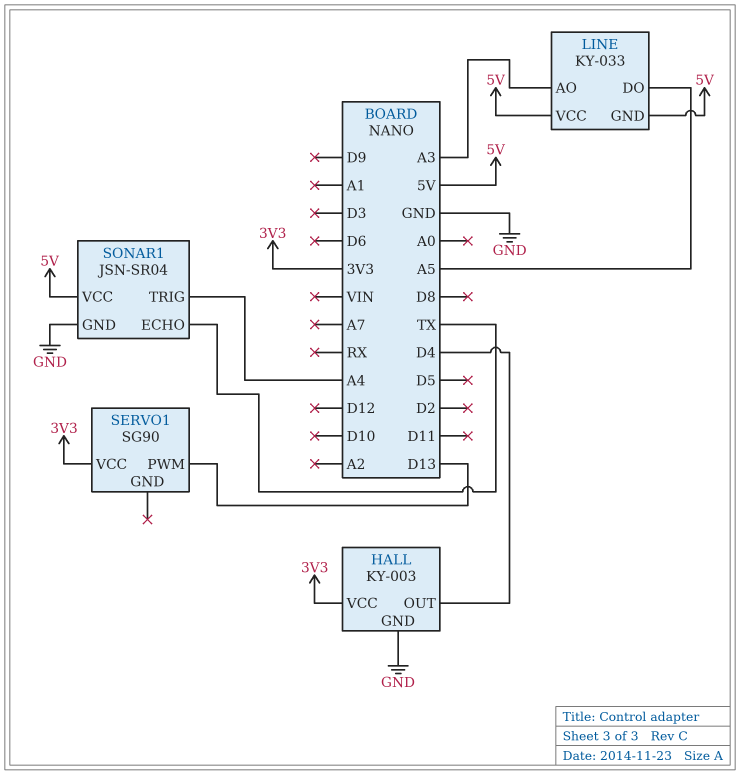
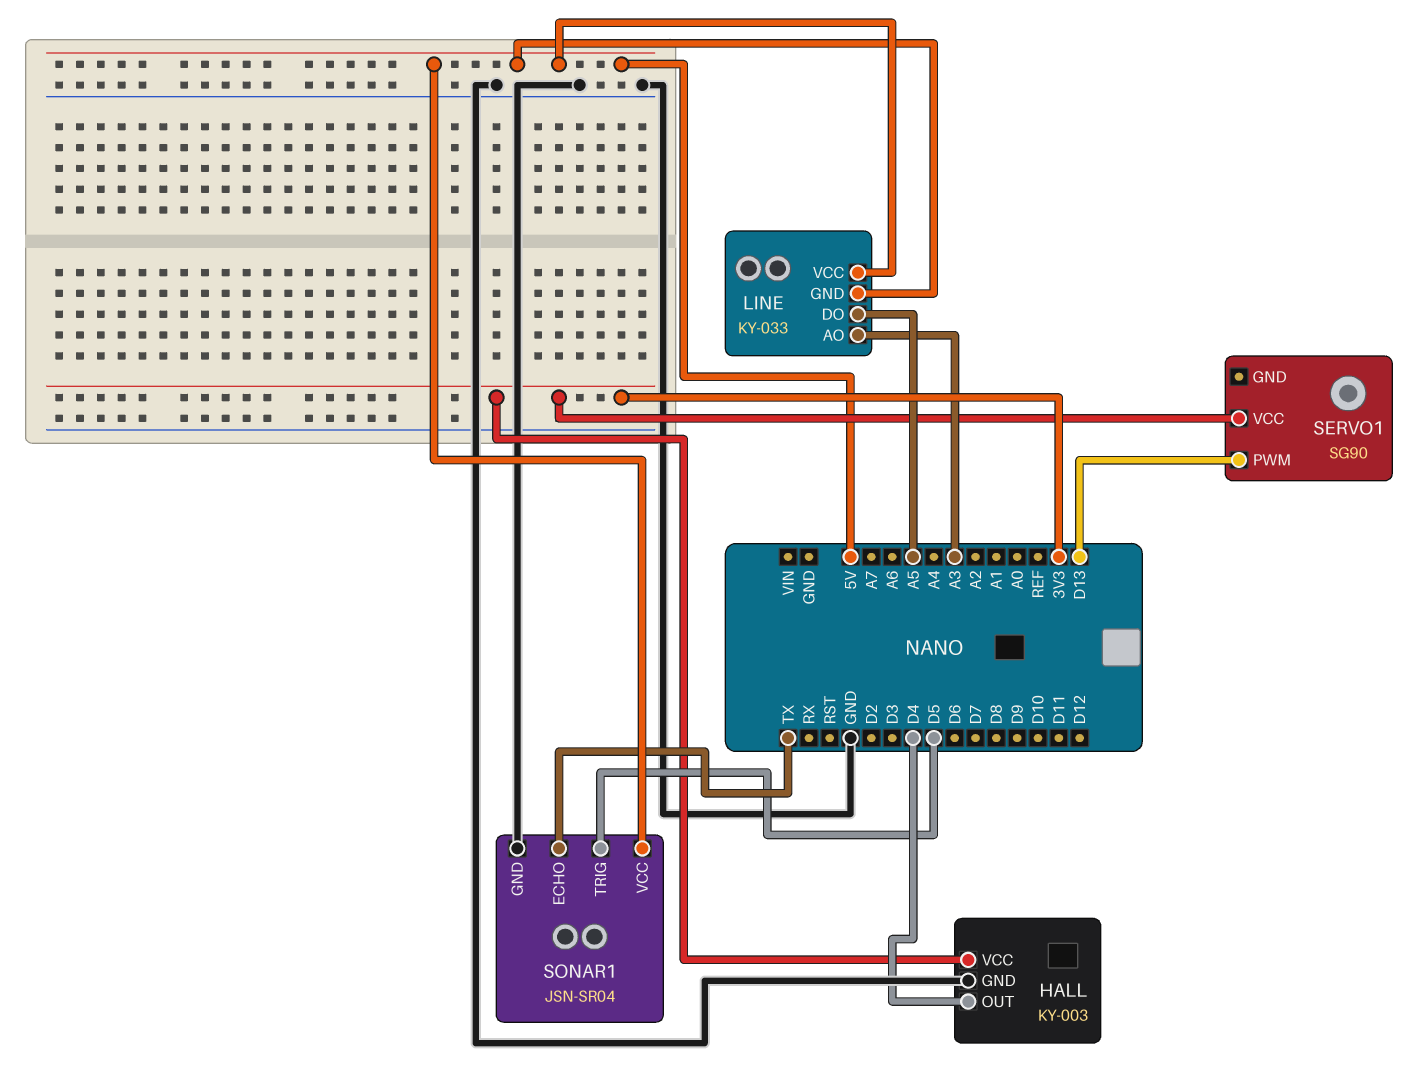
SONAR1 pin TRIG: A4 -> D5

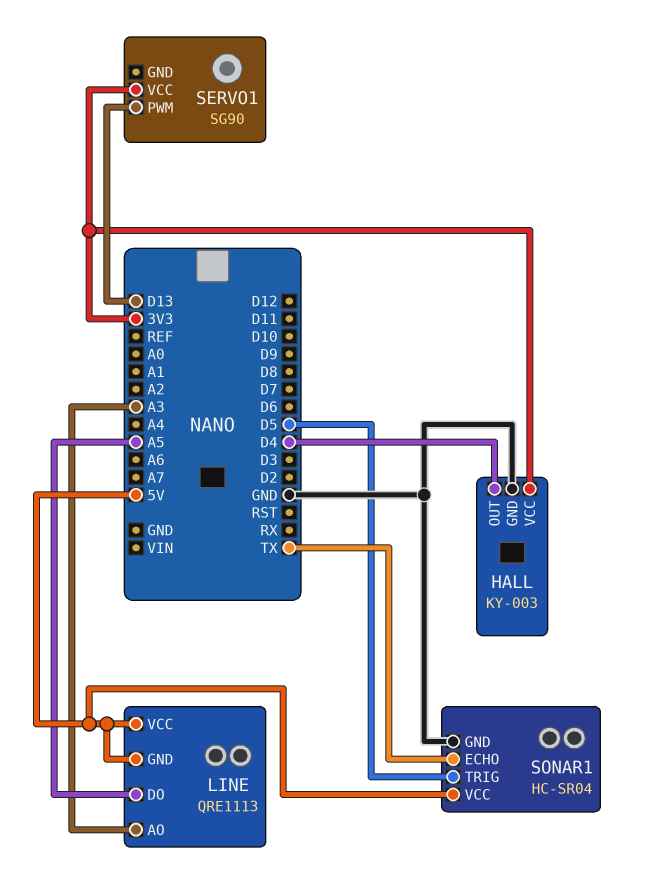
LINE: KY-033 -> QRE1113
SONAR1: JSN-SR04 -> HC-SR04

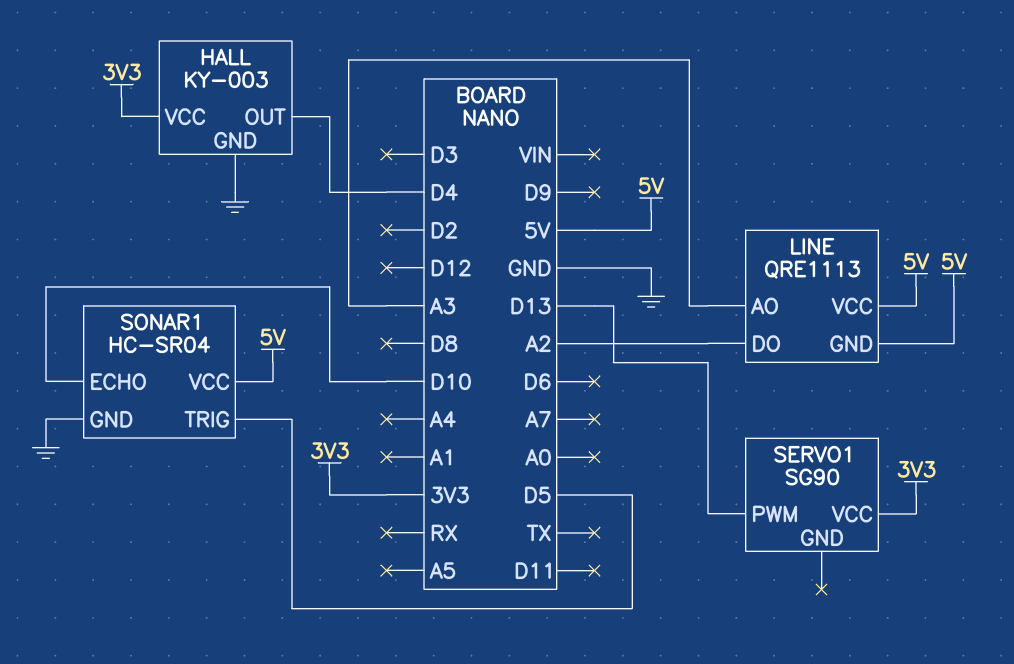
LINE pin DO: A5 -> A2
SONAR1 pin ECHO: TX -> D10

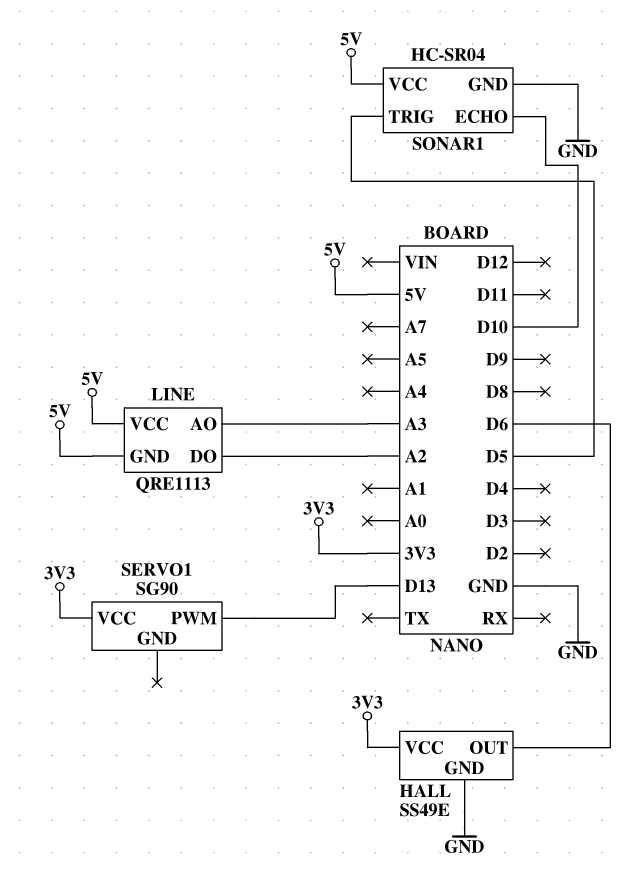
HALL: KY-003 -> SS49E
HALL pin OUT: D4 -> D6

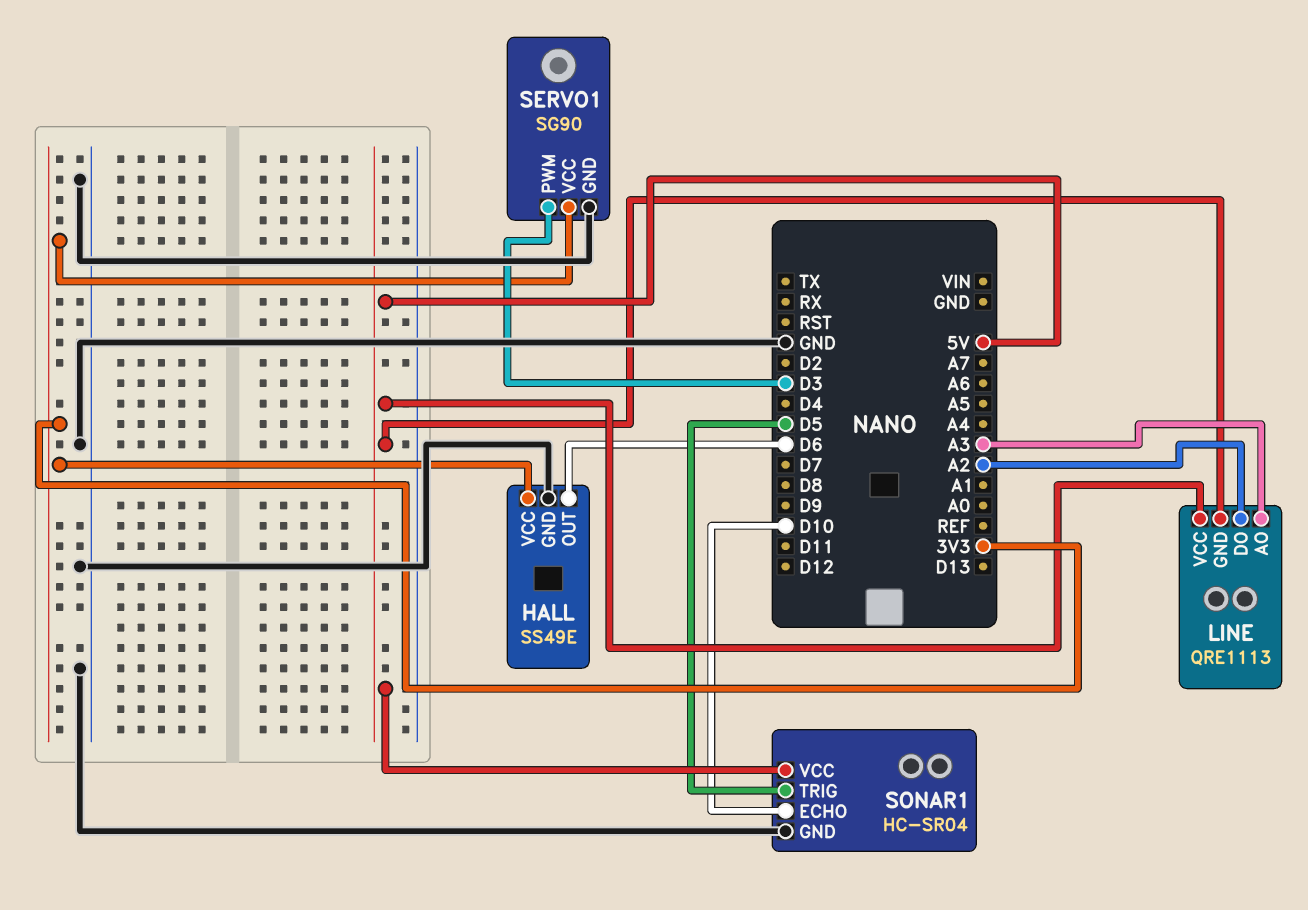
SERVO1 pin GND: none -> GND
SERVO1 pin PWM: D13 -> D3

